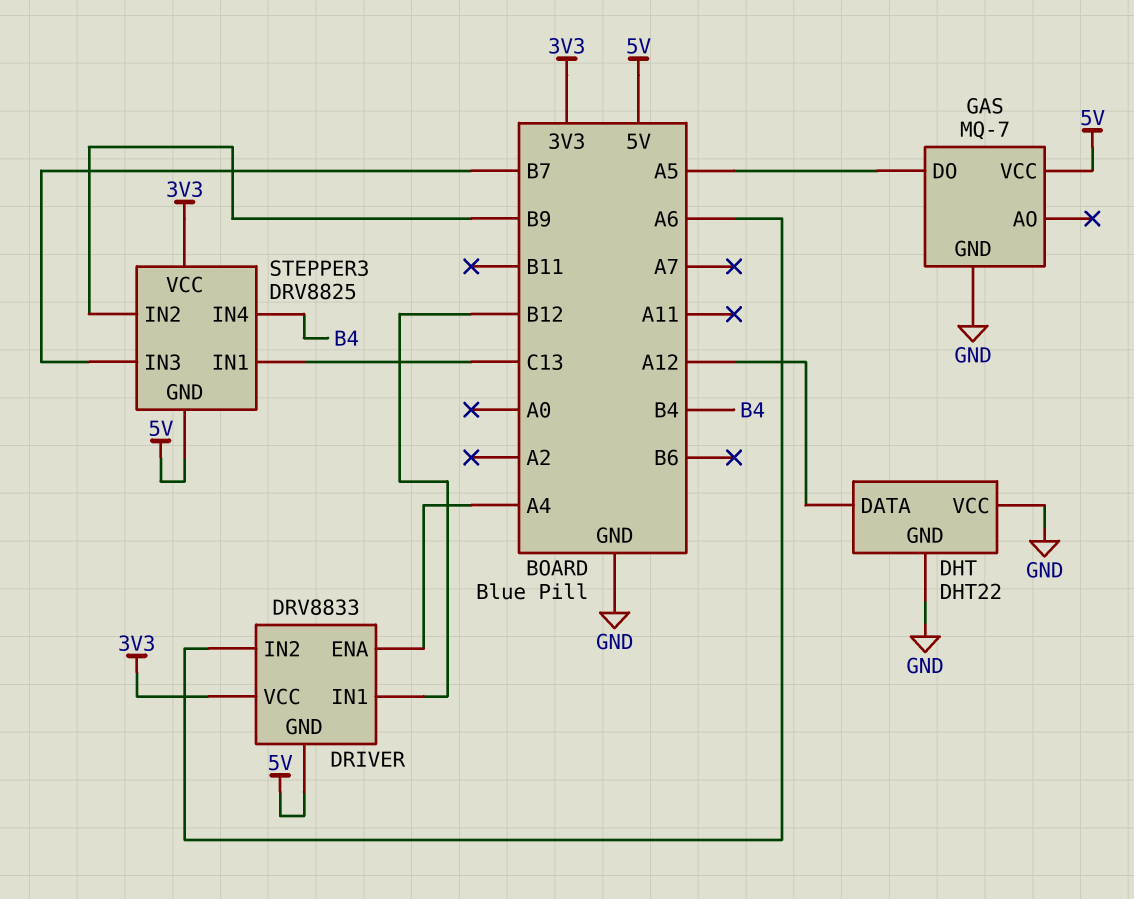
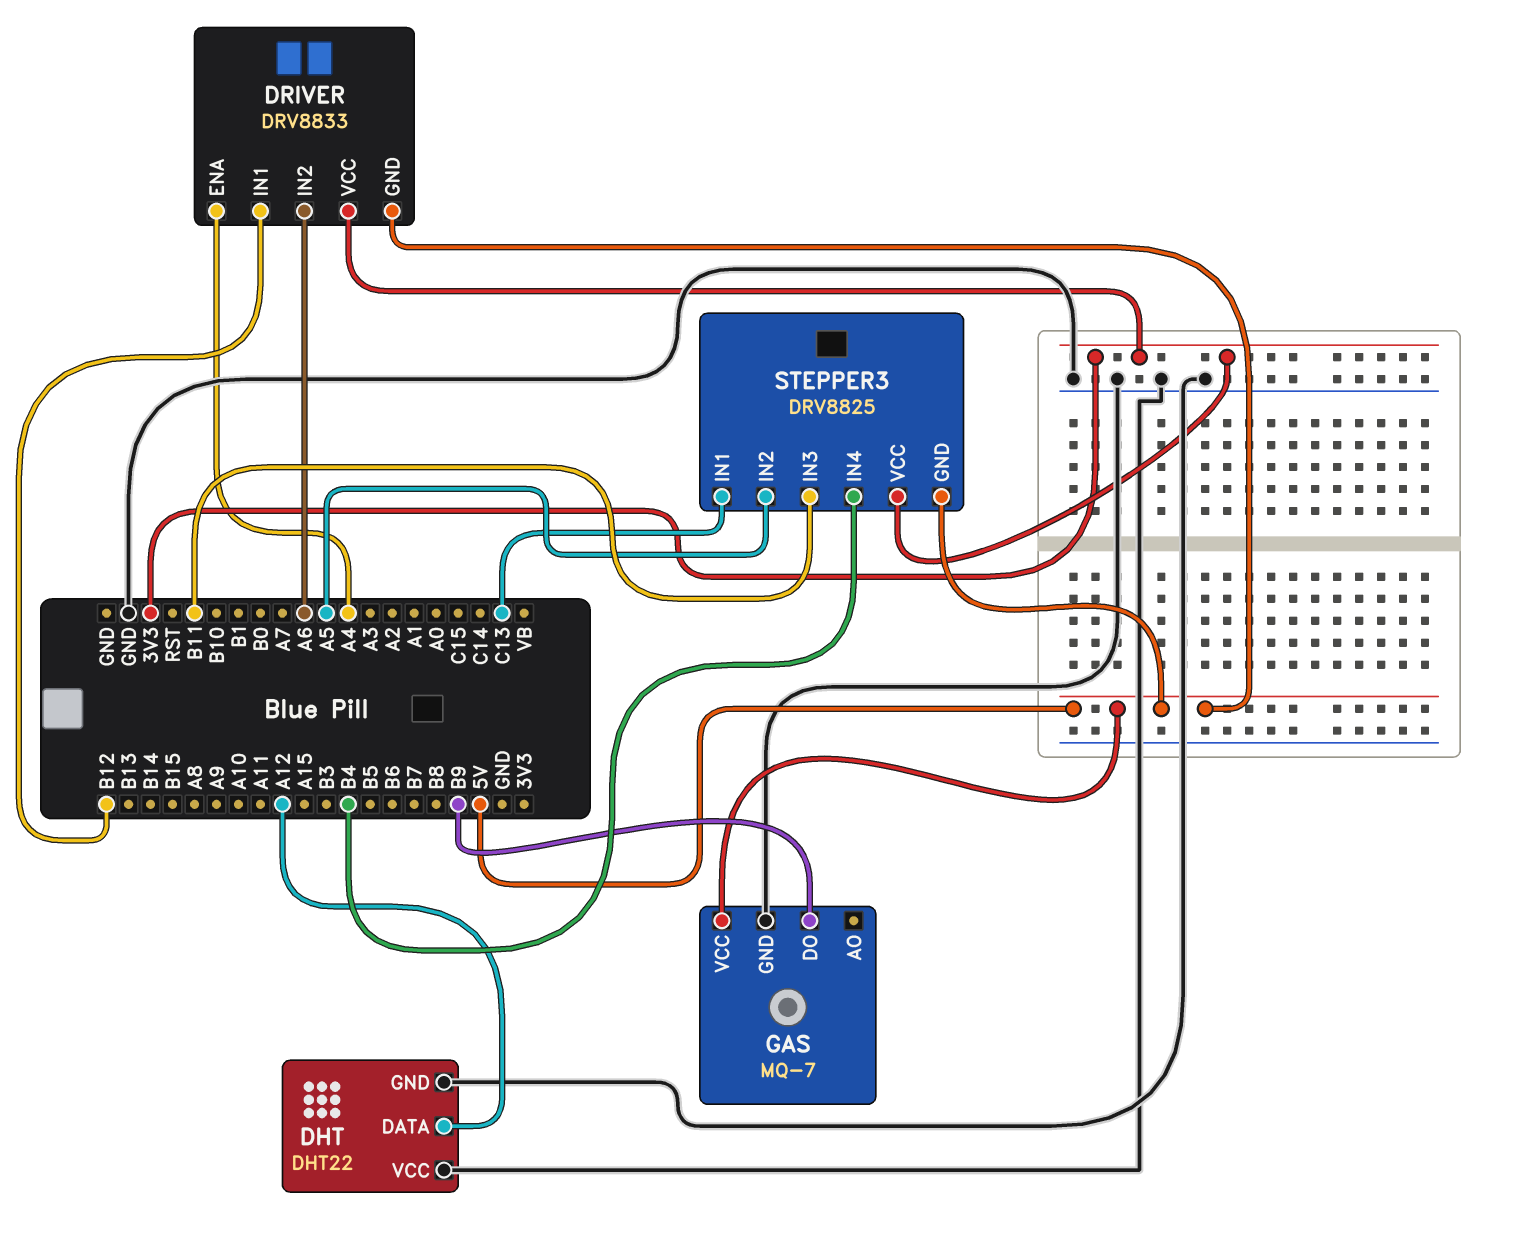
GAS pin DO: A5 -> B9
STEPPER3 pin IN2: B9 -> A5
STEPPER3 pin IN3: B7 -> B11

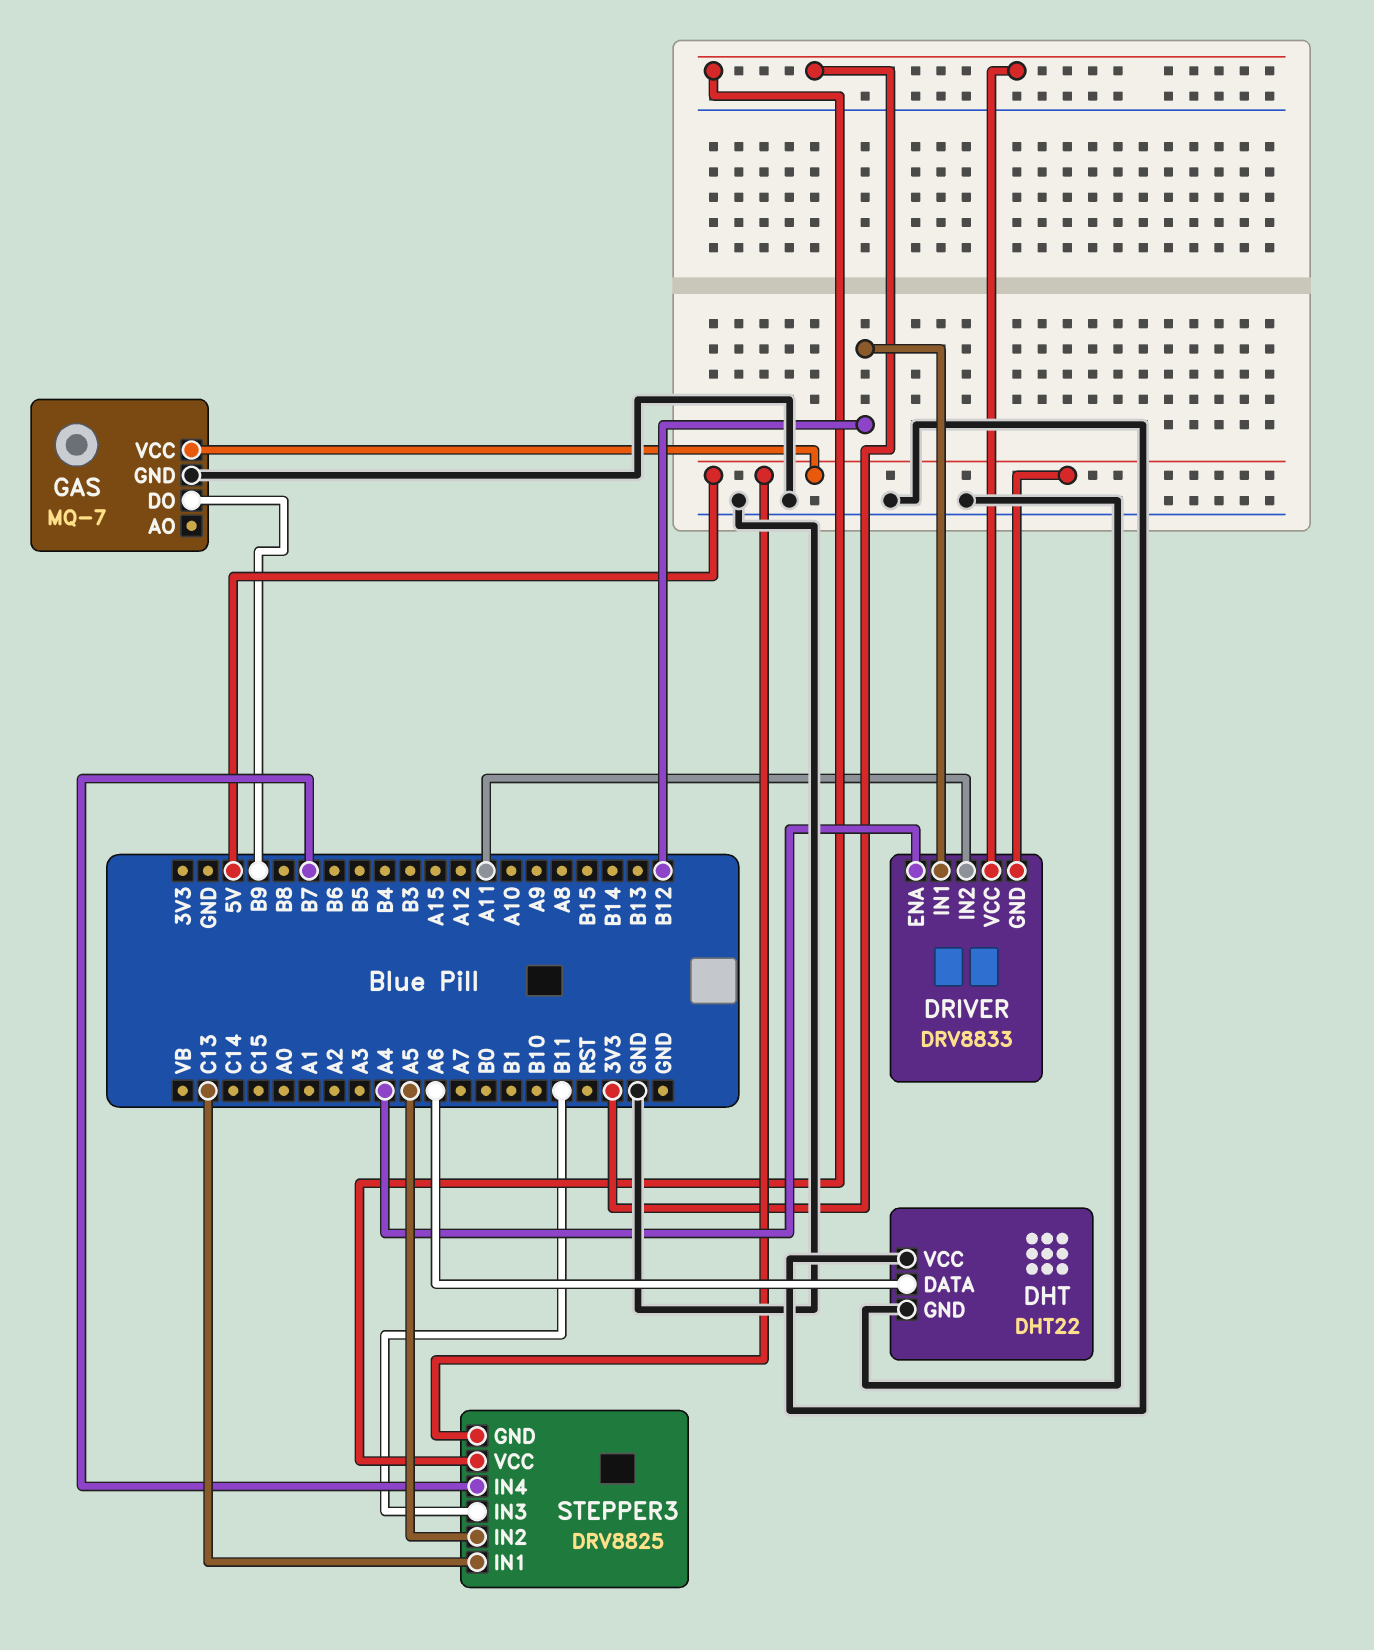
DHT pin DATA: A12 -> A6
DRIVER pin IN2: A6 -> A11
STEPPER3 pin IN4: B4 -> B7

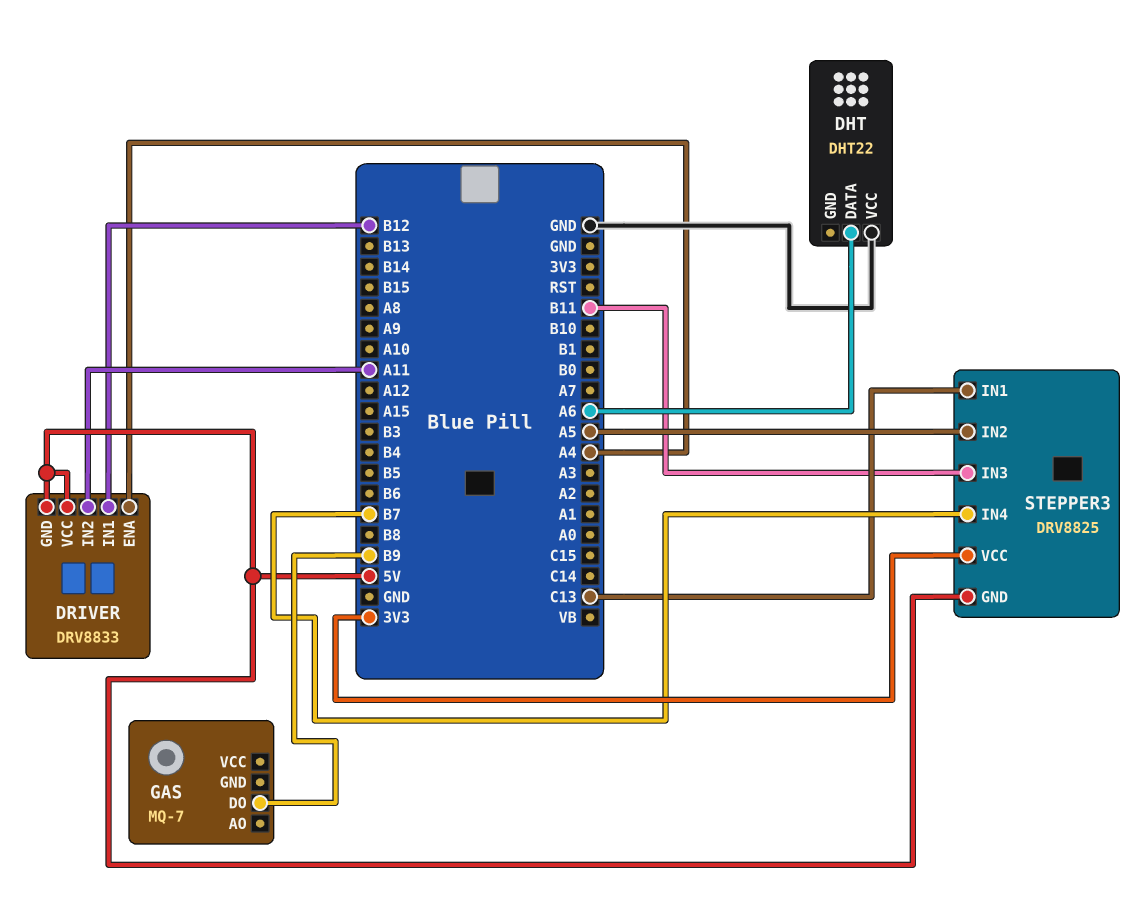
DHT pin GND: GND -> none
DRIVER pin VCC: 3V3 -> 5V
GAS pin GND: GND -> none
GAS pin VCC: 5V -> none

